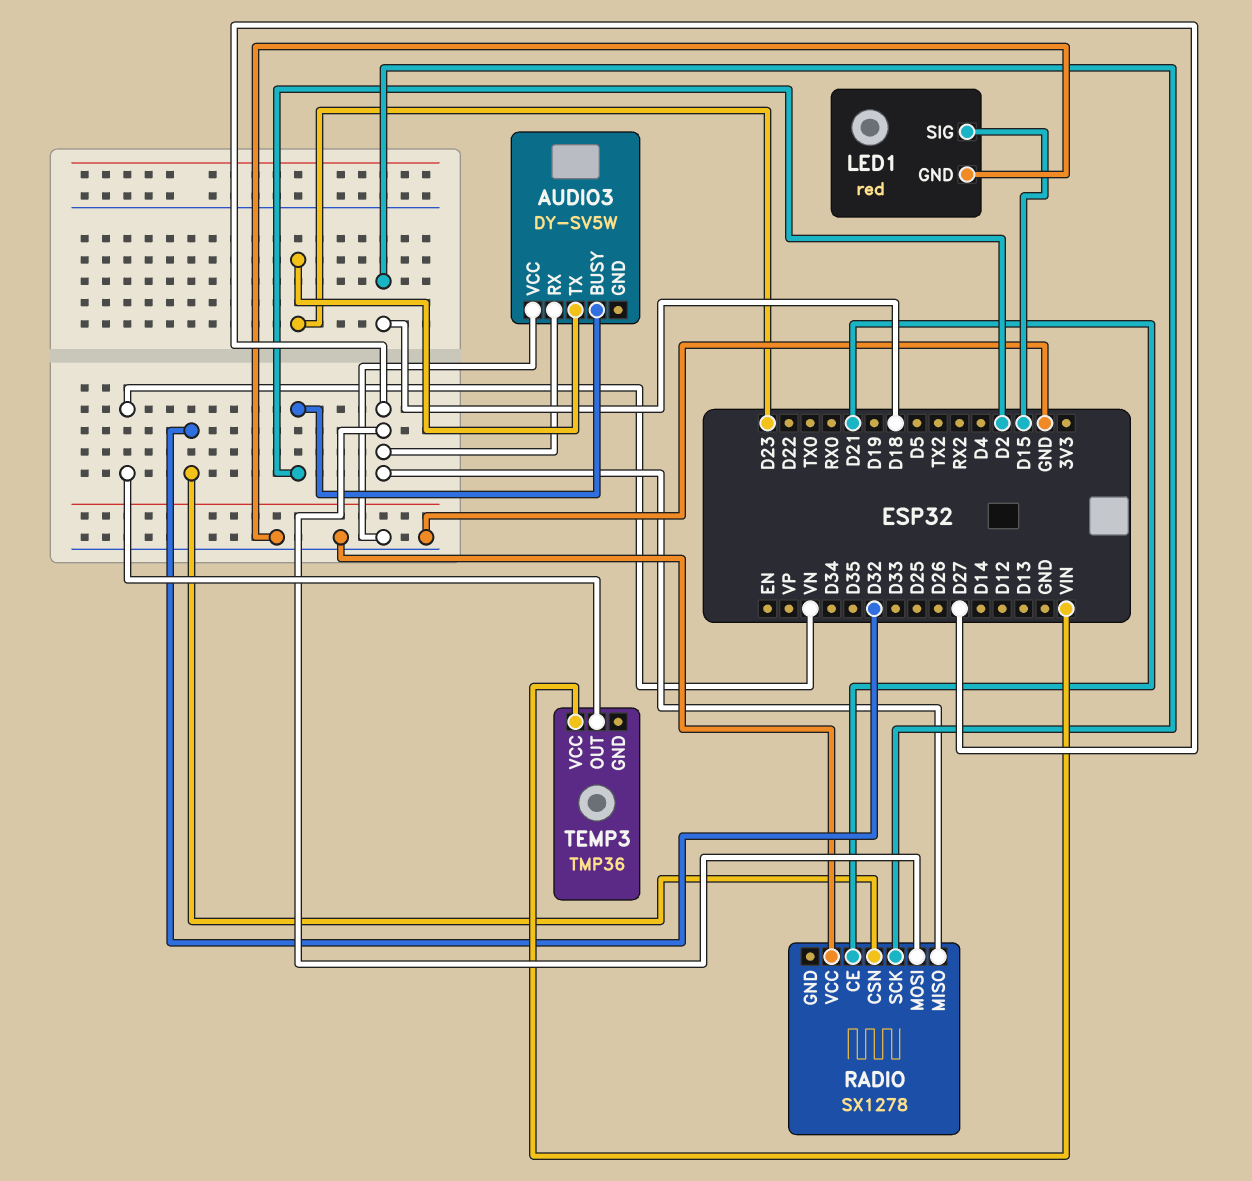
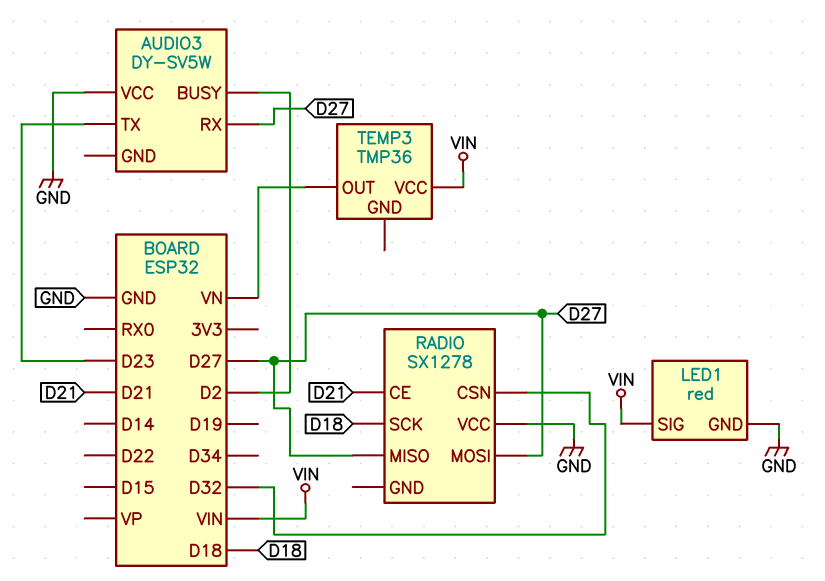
LED1 pin SIG: D15 -> VIN

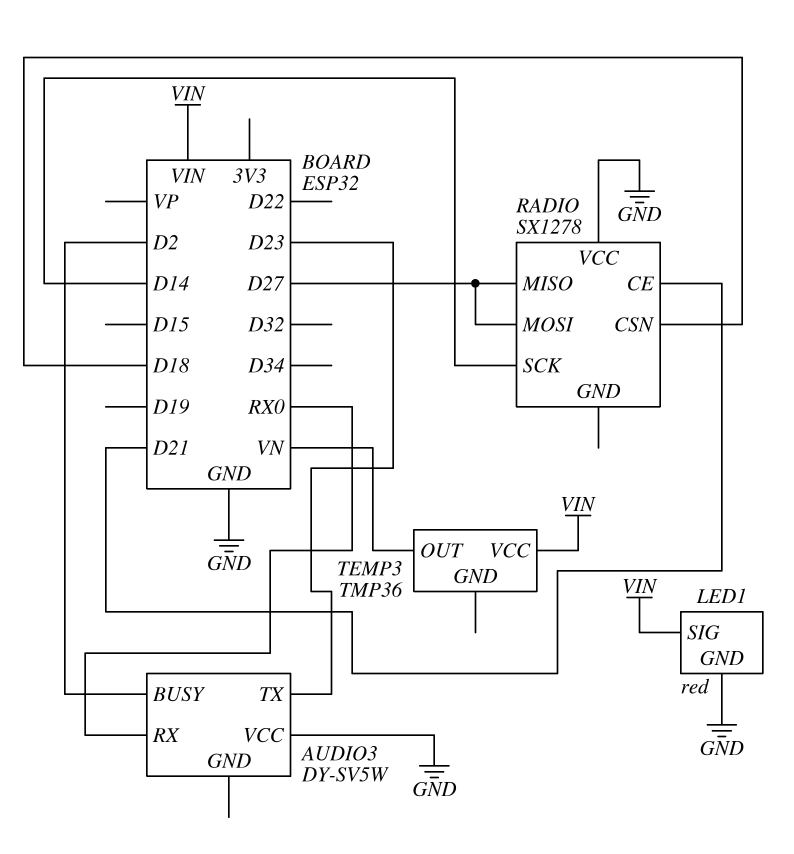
AUDIO3 pin RX: D27 -> RX0
RADIO pin CSN: D32 -> D18
RADIO pin SCK: D18 -> D14

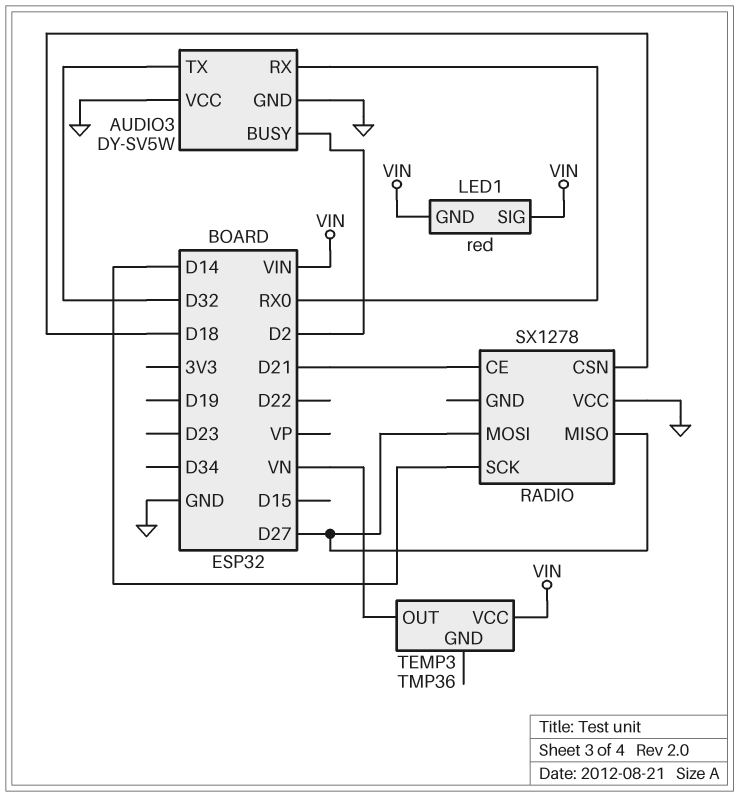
AUDIO3 pin GND: none -> GND
AUDIO3 pin TX: D23 -> D32
LED1 pin GND: GND -> VIN

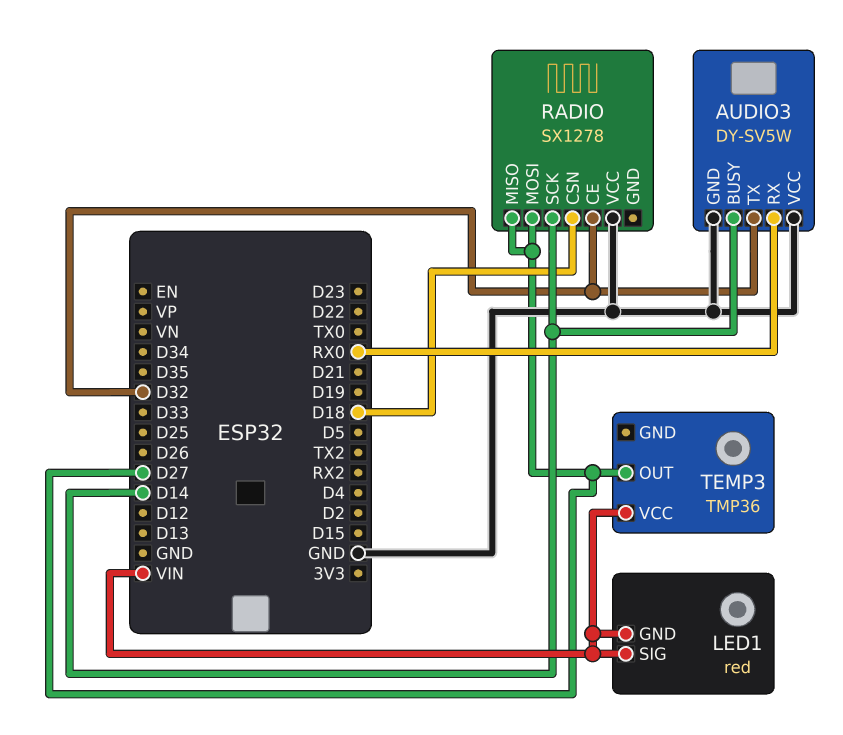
AUDIO3 pin BUSY: D2 -> D14
RADIO pin CE: D21 -> D32
TEMP3 pin OUT: VN -> D27

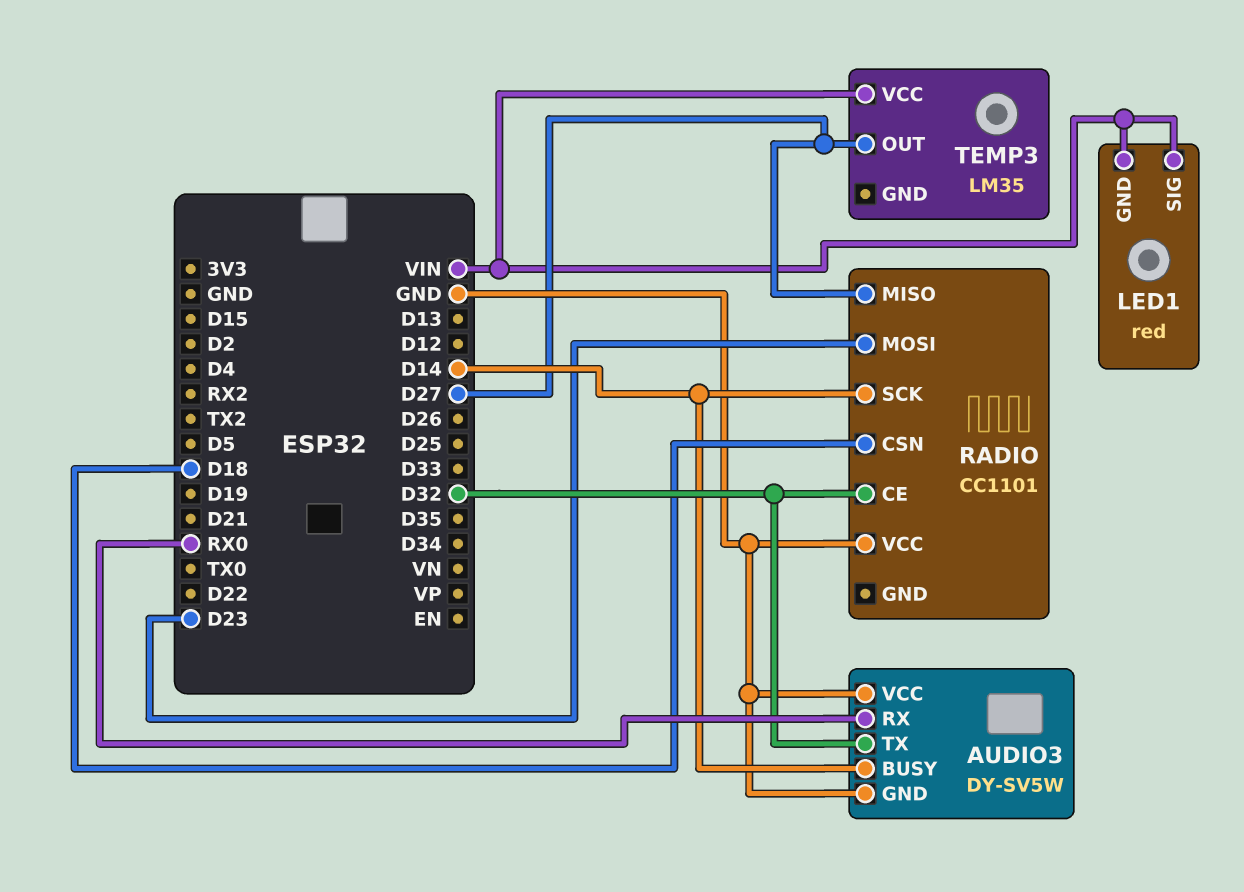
RADIO: SX1278 -> CC1101
RADIO pin MOSI: D27 -> D23
TEMP3: TMP36 -> LM35

